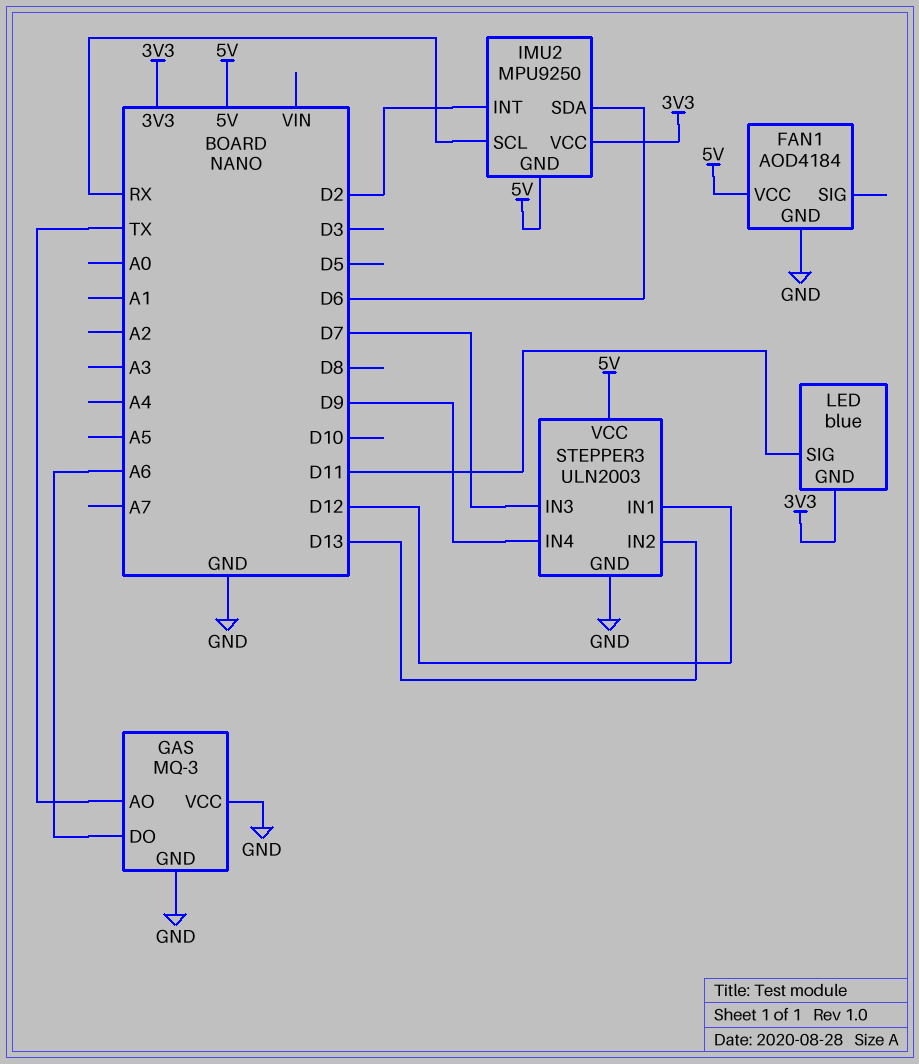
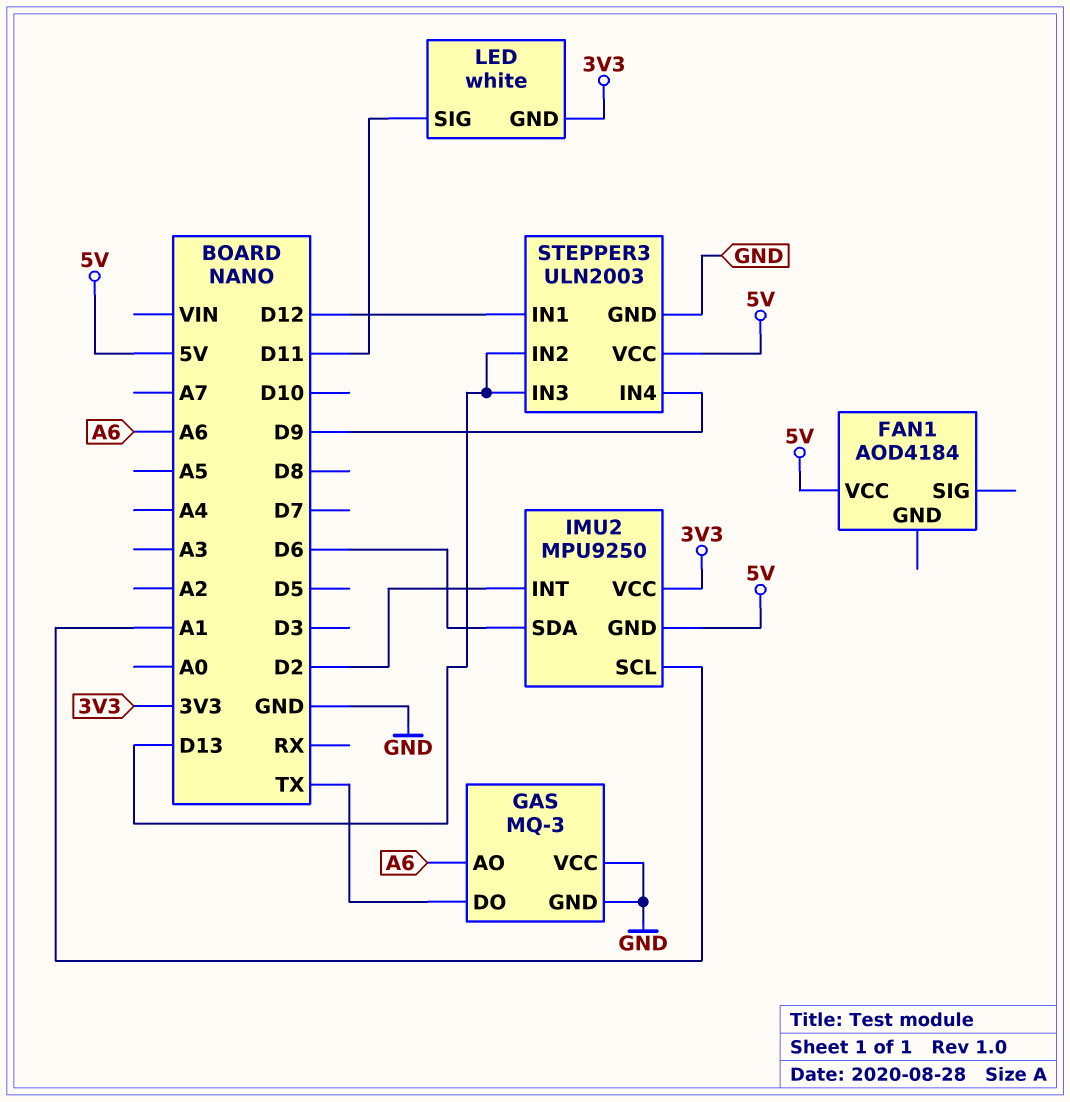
FAN1 pin GND: GND -> none
GAS pin AO: TX -> A6
GAS pin DO: A6 -> TX
IMU2 pin SCL: RX -> A1
LED: blue -> white
STEPPER3 pin IN3: D7 -> D13

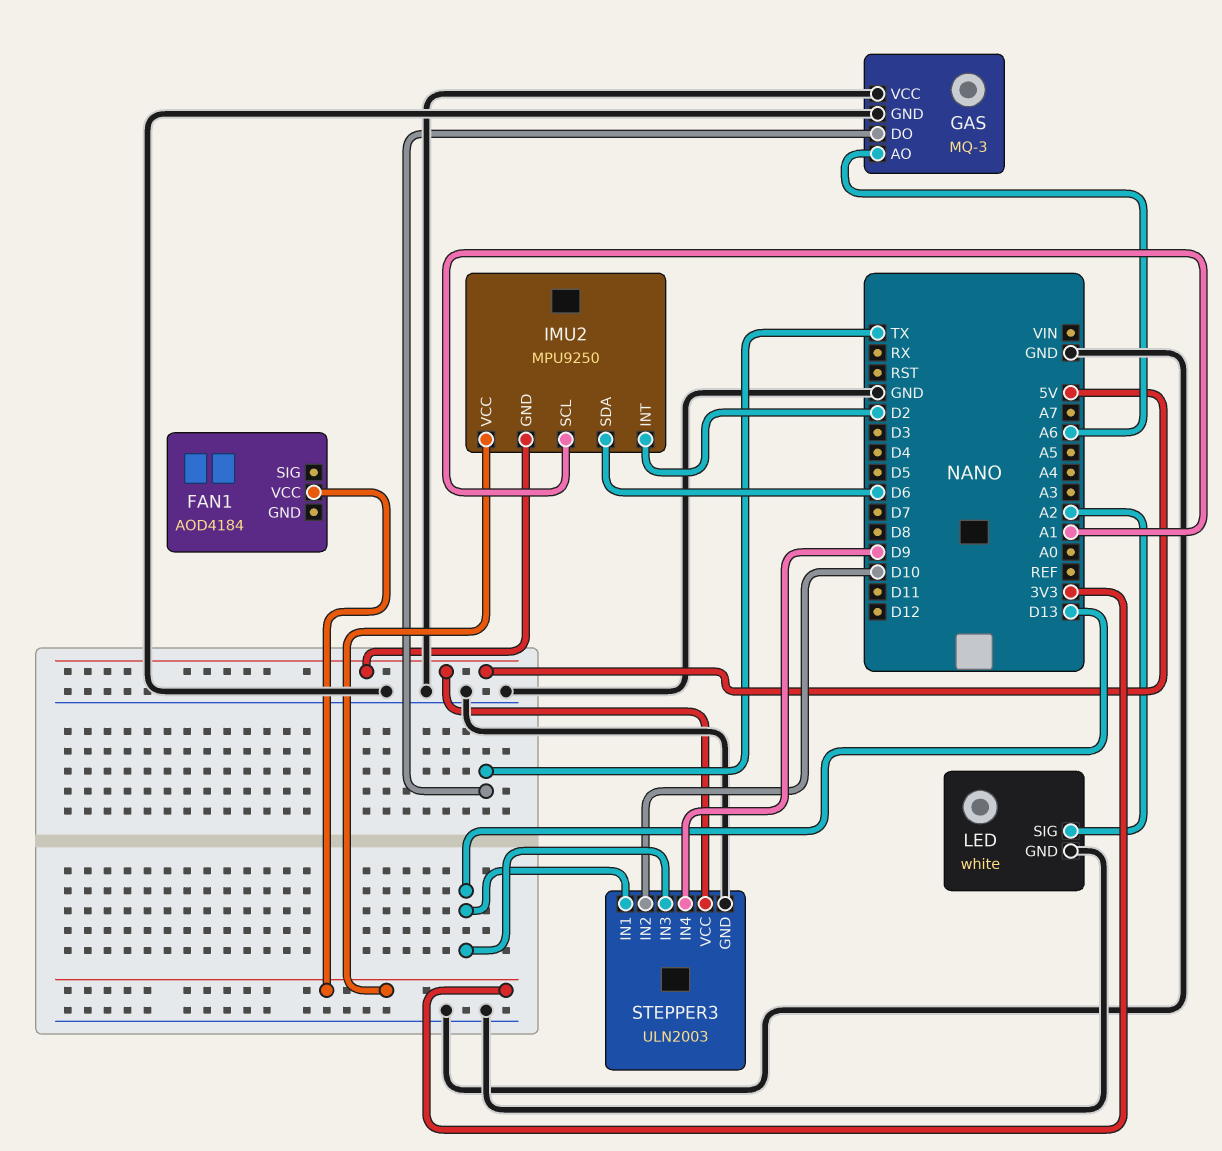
FAN1 pin VCC: 5V -> 3V3
LED pin GND: 3V3 -> GND
LED pin SIG: D11 -> A2
STEPPER3 pin IN1: D12 -> D13
STEPPER3 pin IN2: D13 -> D10

